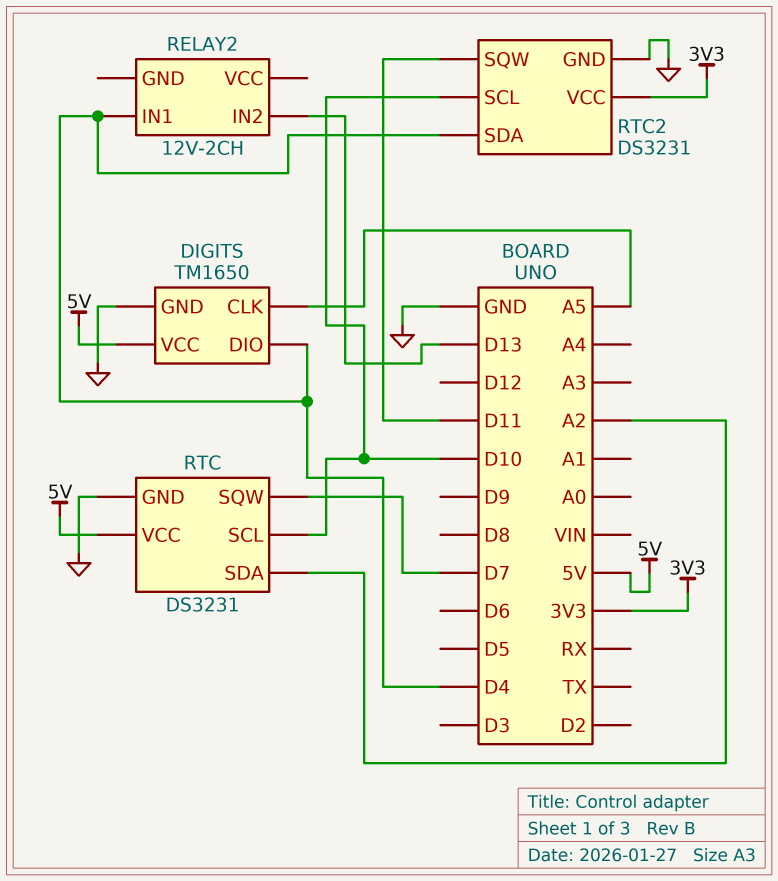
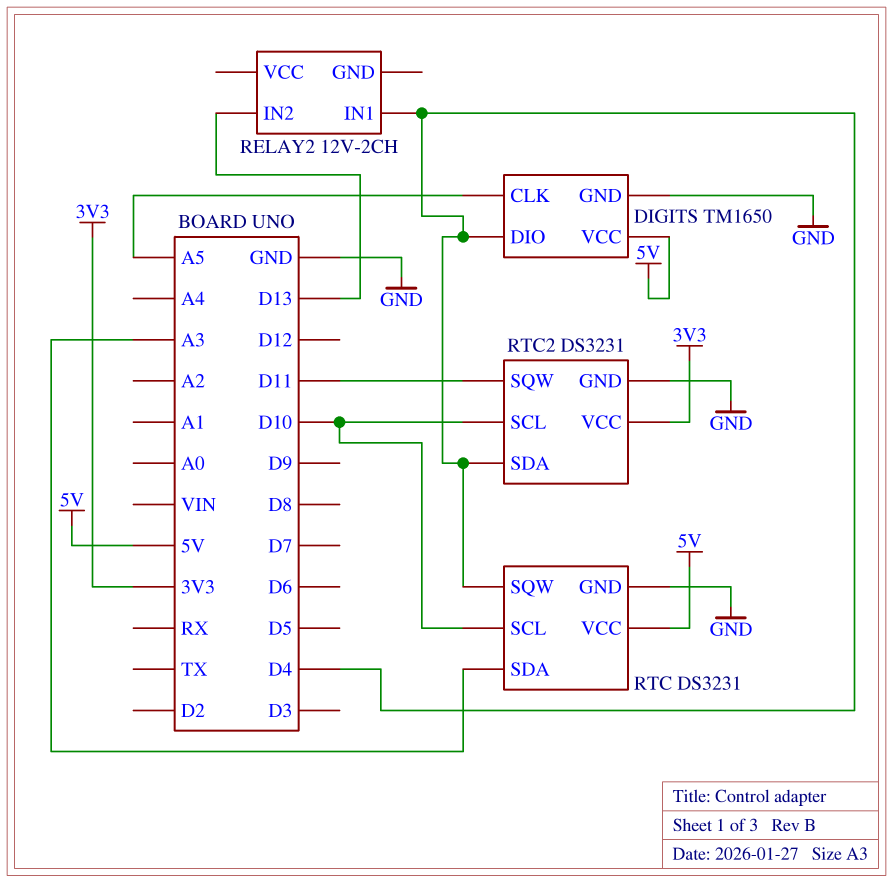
RTC pin SDA: A2 -> A3
RTC pin SQW: D7 -> D4

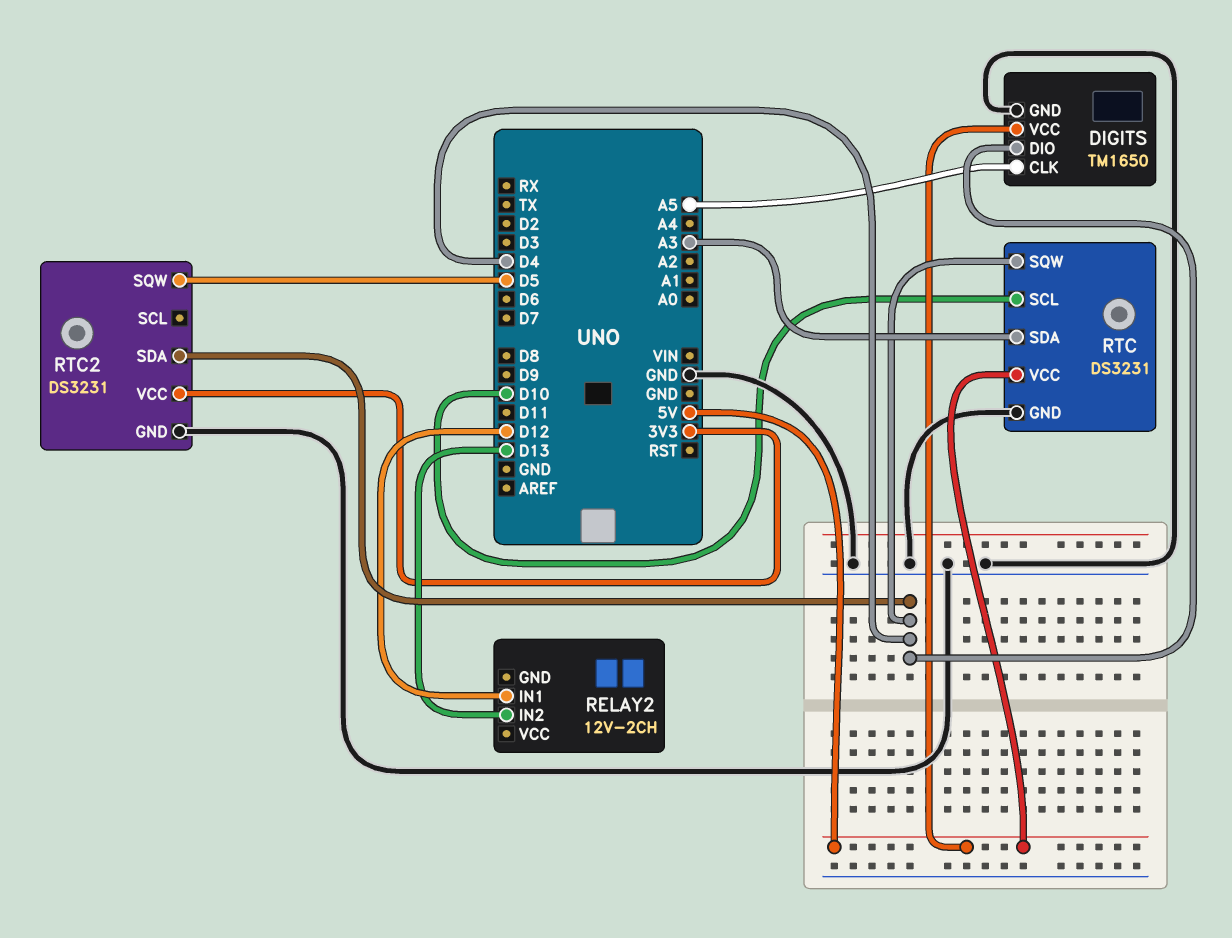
RELAY2 pin IN1: D4 -> D12
RTC2 pin SCL: D10 -> none
RTC2 pin SQW: D11 -> D5

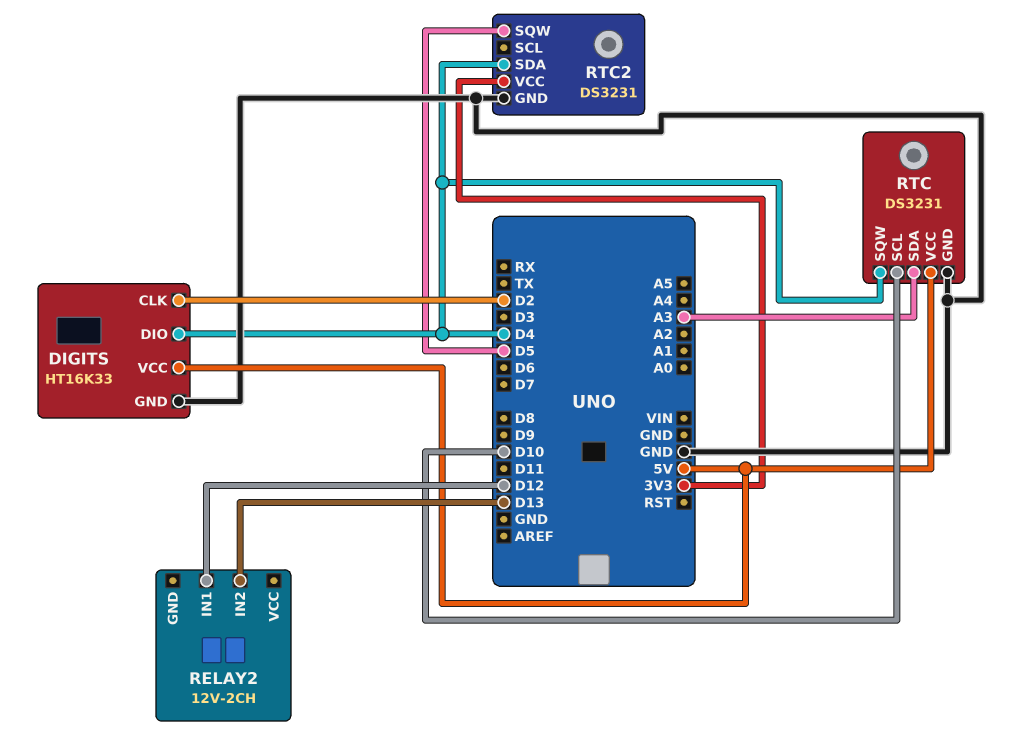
DIGITS: TM1650 -> HT16K33
DIGITS pin CLK: A5 -> D2

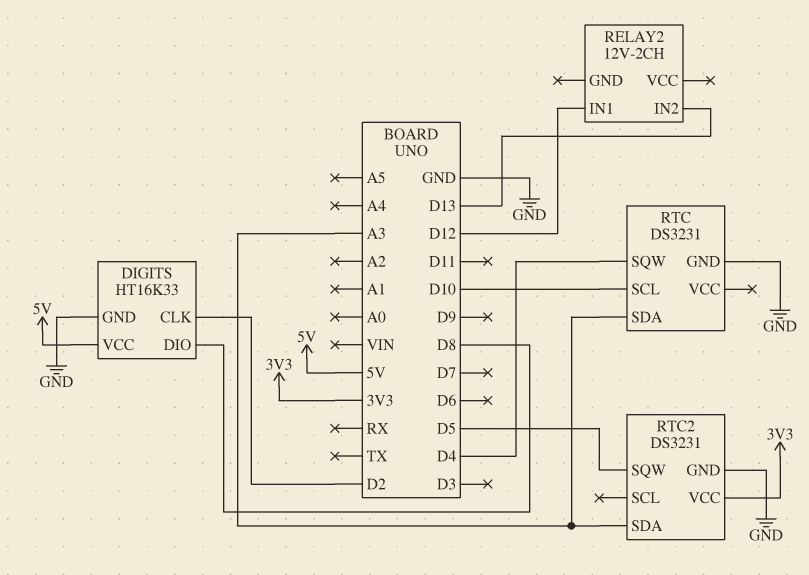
DIGITS pin DIO: D4 -> D8
RTC pin VCC: 5V -> none
RTC2 pin SDA: D4 -> A3

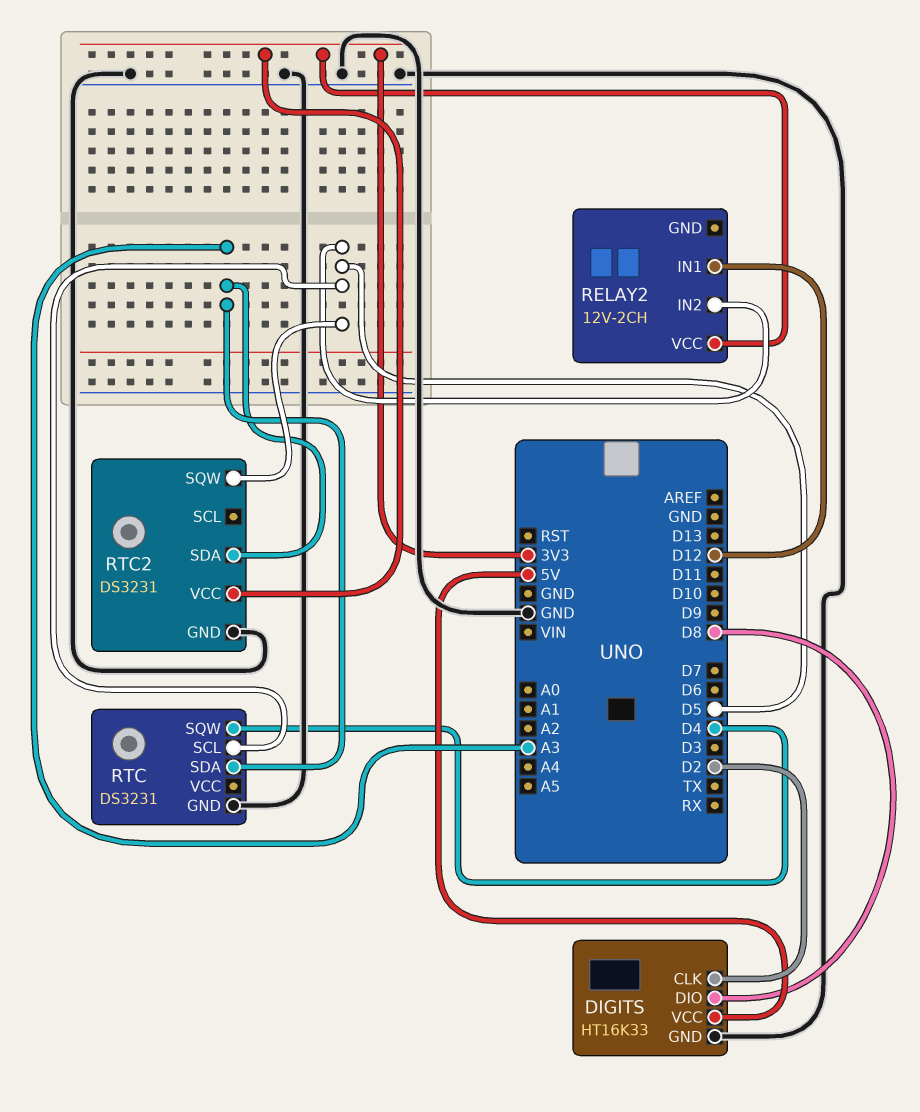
RELAY2 pin IN2: D13 -> D5
RELAY2 pin VCC: none -> 3V3
RTC pin SCL: D10 -> D5

